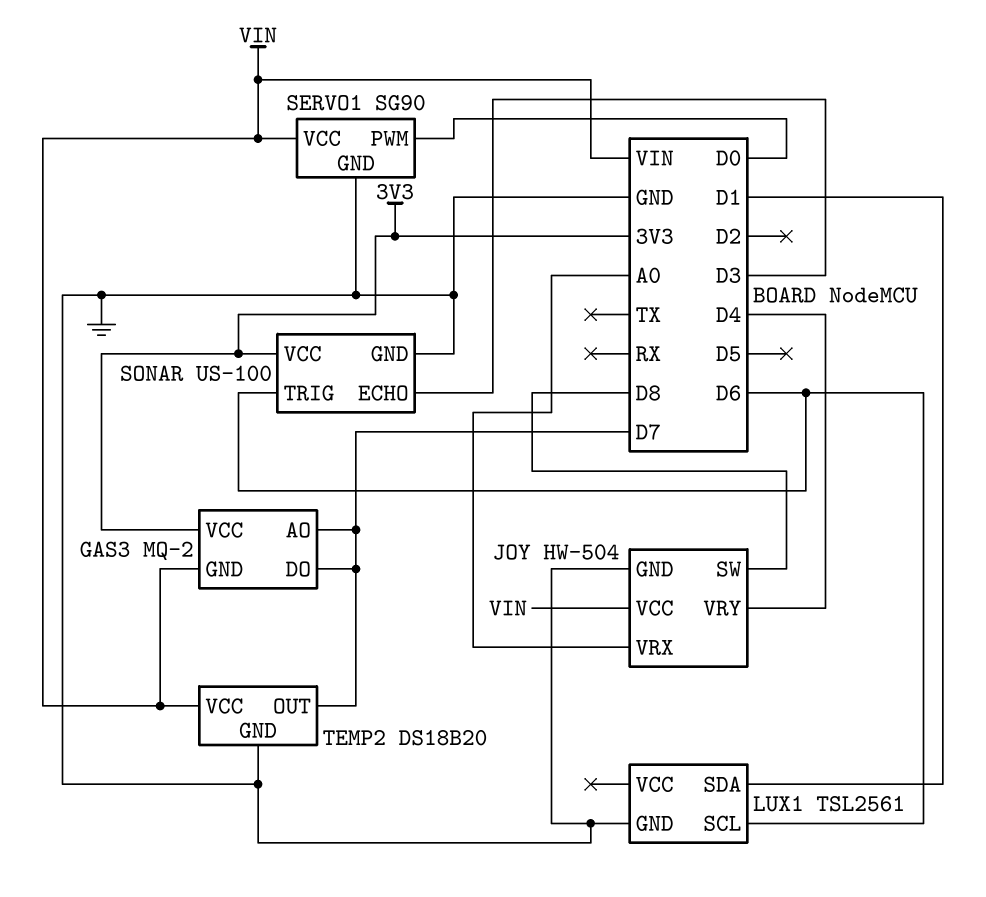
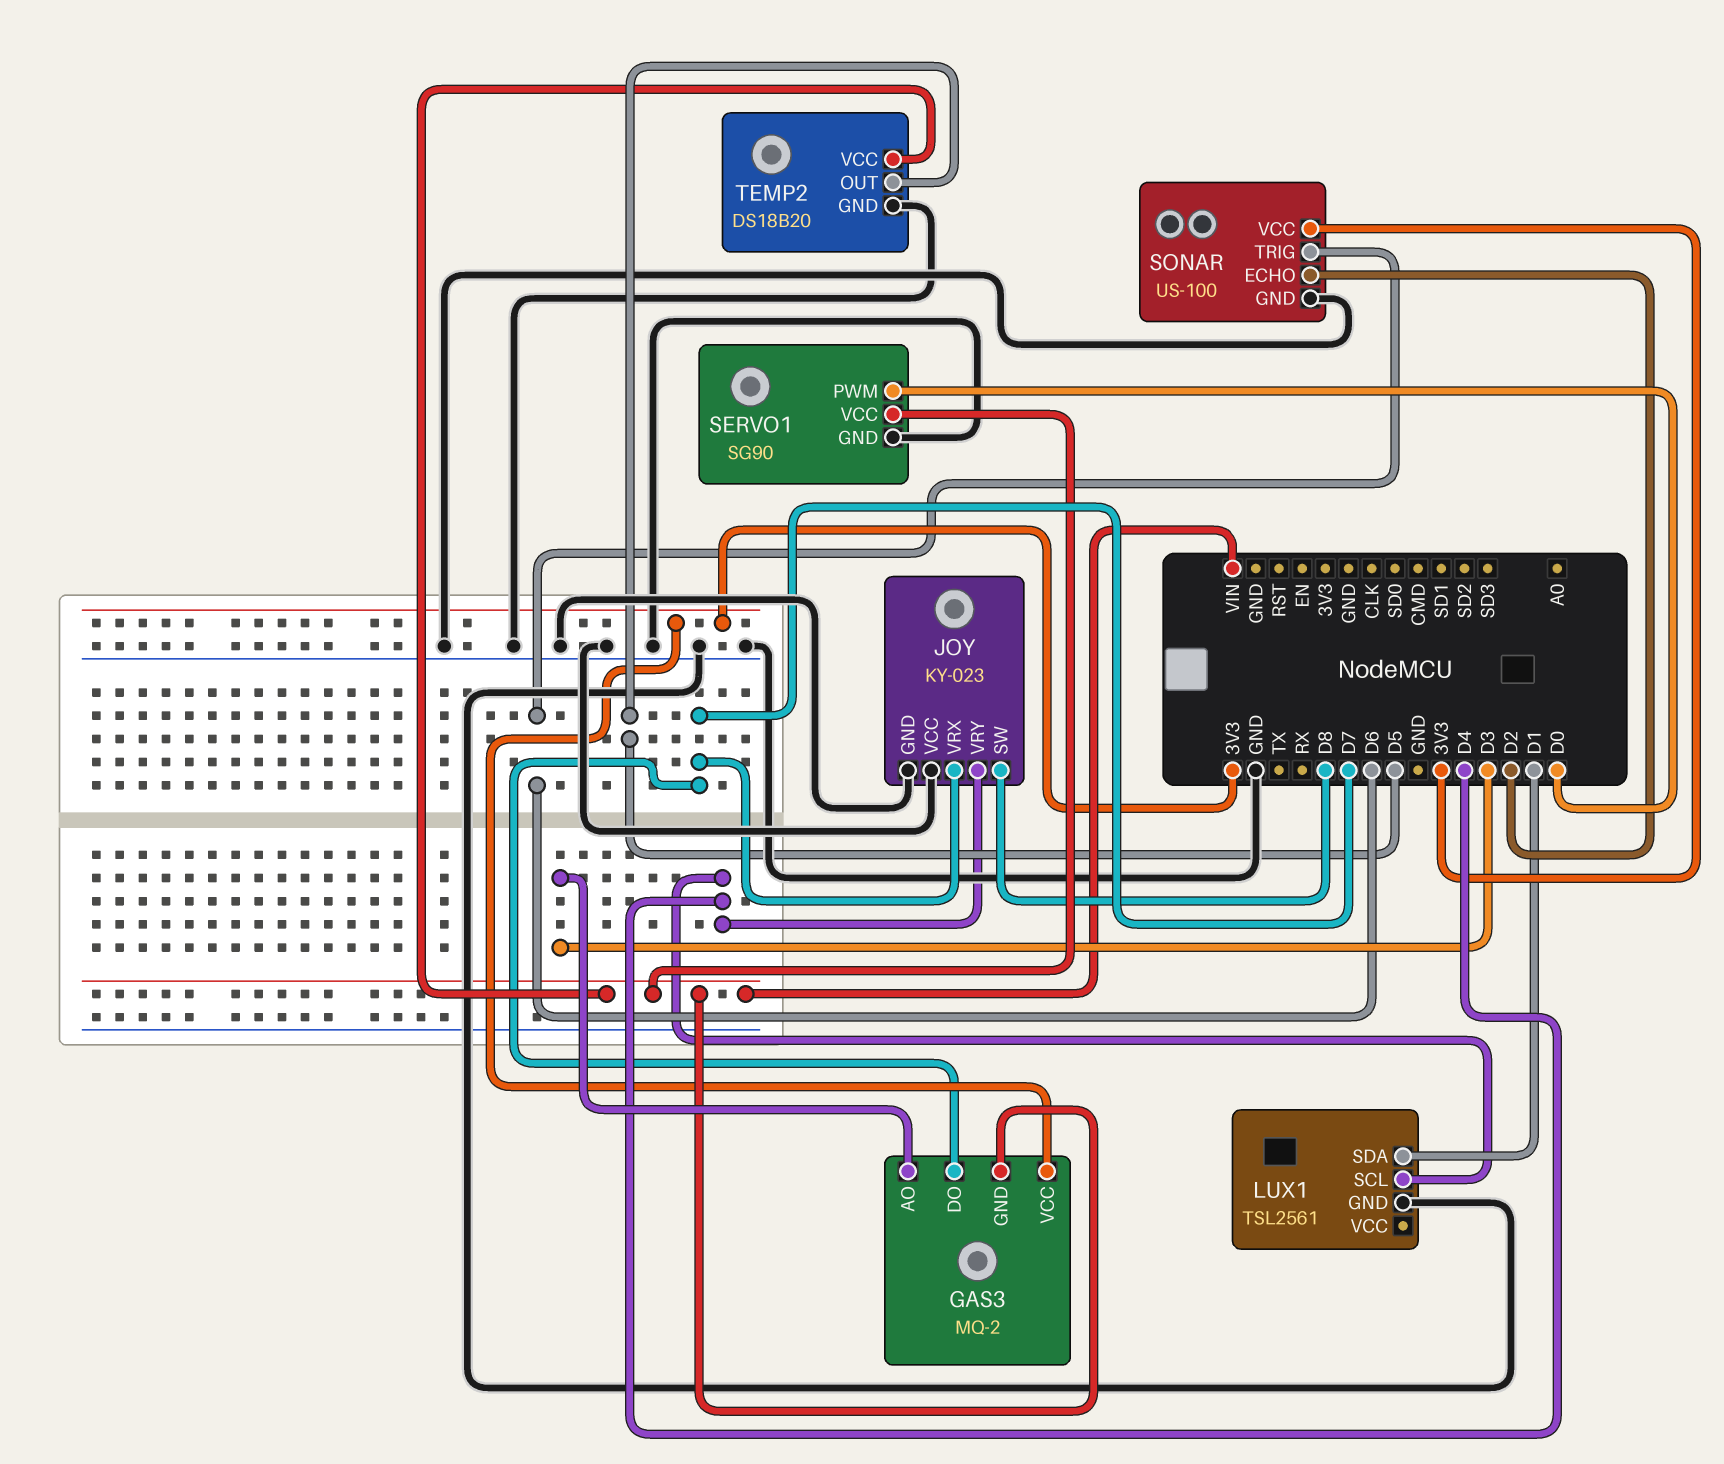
GAS3 pin AO: D7 -> D3
JOY: HW-504 -> KY-023
JOY pin VCC: VIN -> GND
JOY pin VRX: A0 -> D7
LUX1 pin SCL: D6 -> D4
SONAR pin ECHO: D3 -> D2
TEMP2 pin OUT: D7 -> D5

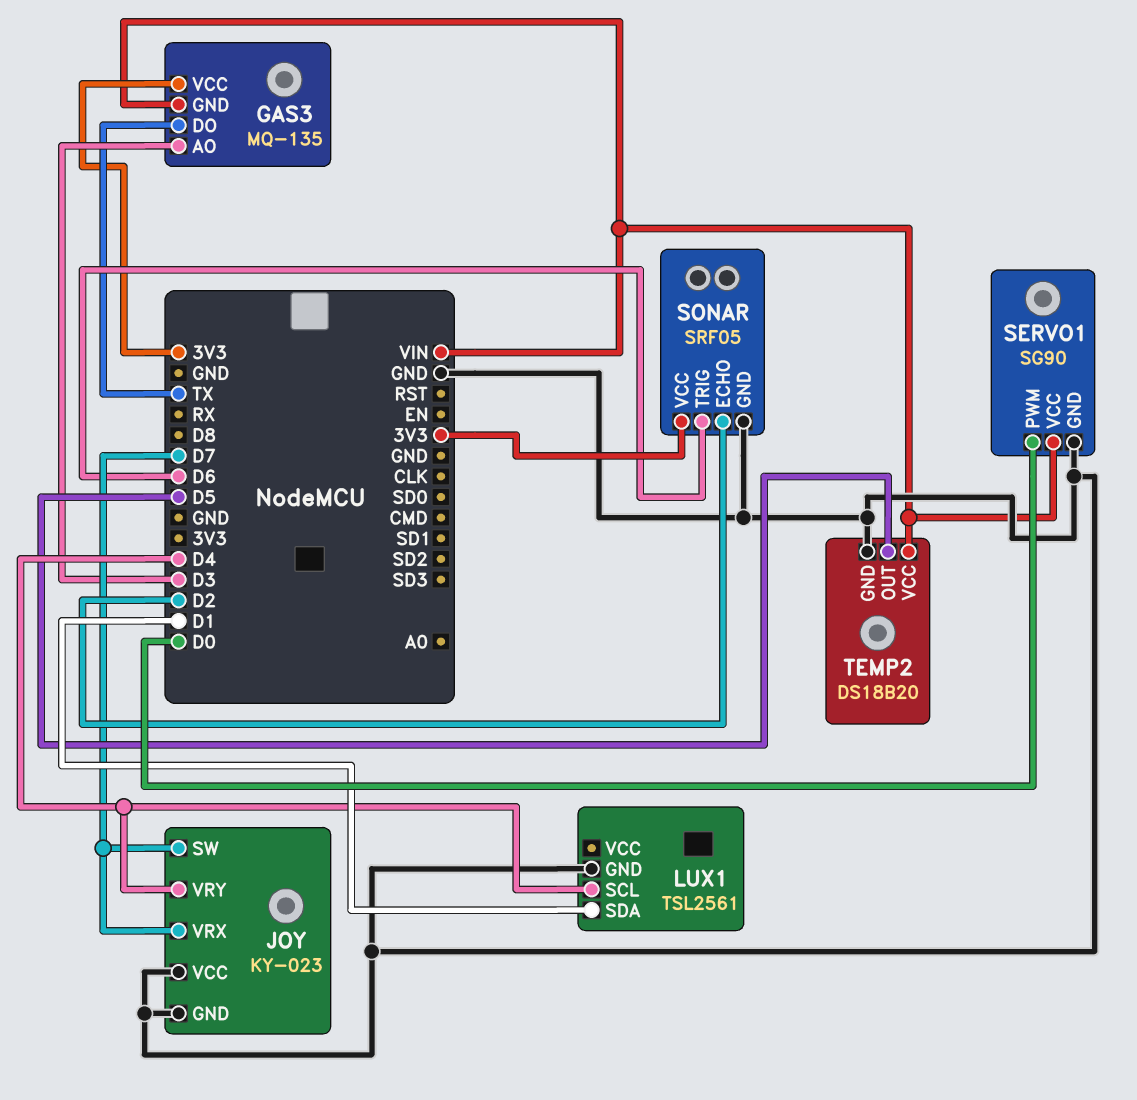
GAS3: MQ-2 -> MQ-135
GAS3 pin DO: D7 -> TX
JOY pin SW: D8 -> D7
SONAR: US-100 -> SRF05

